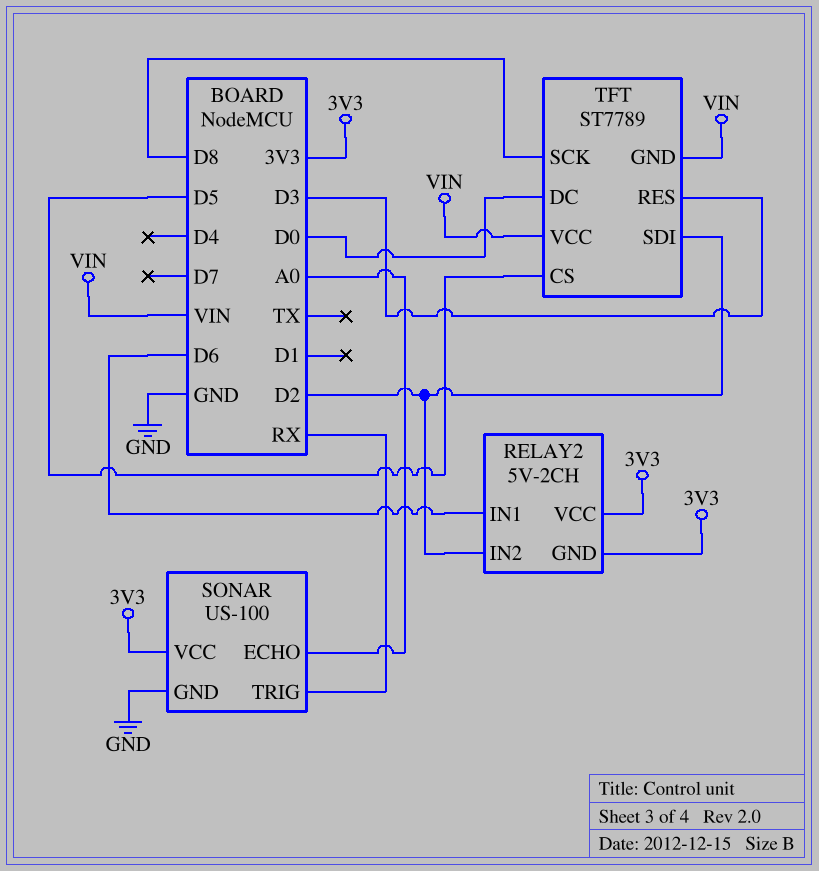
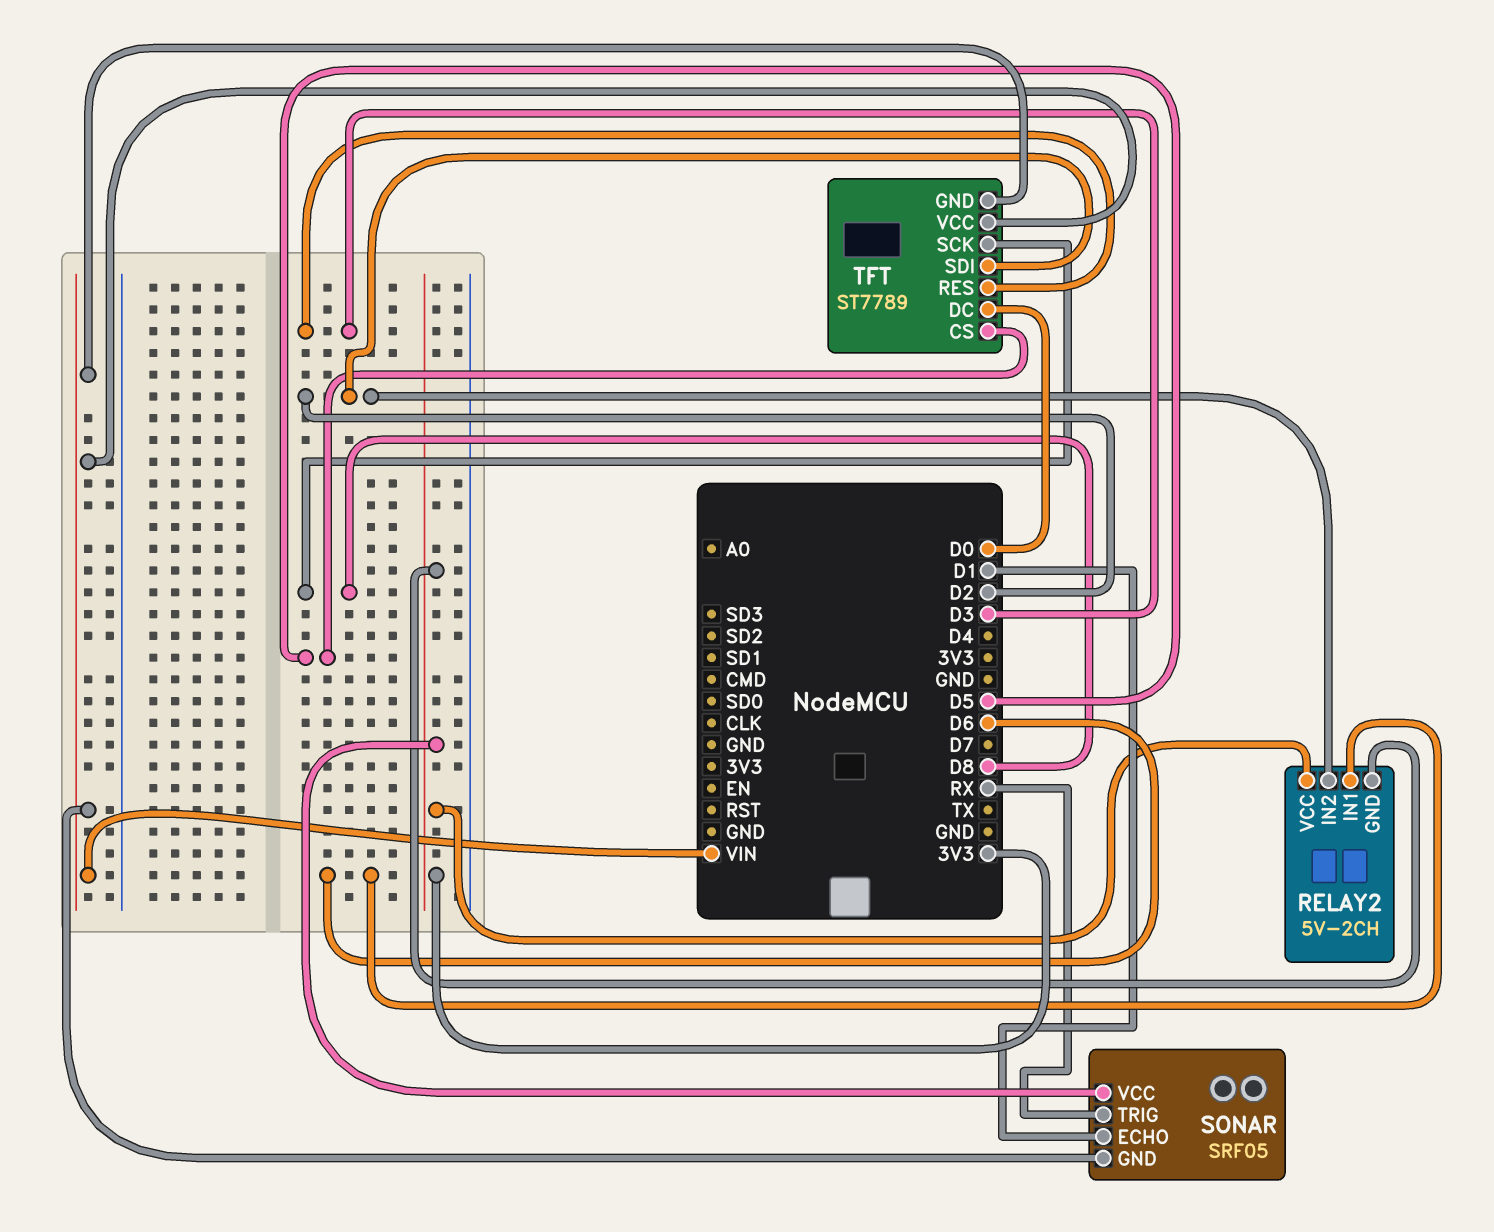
SONAR: US-100 -> SRF05
SONAR pin ECHO: A0 -> D1
SONAR pin GND: GND -> VIN

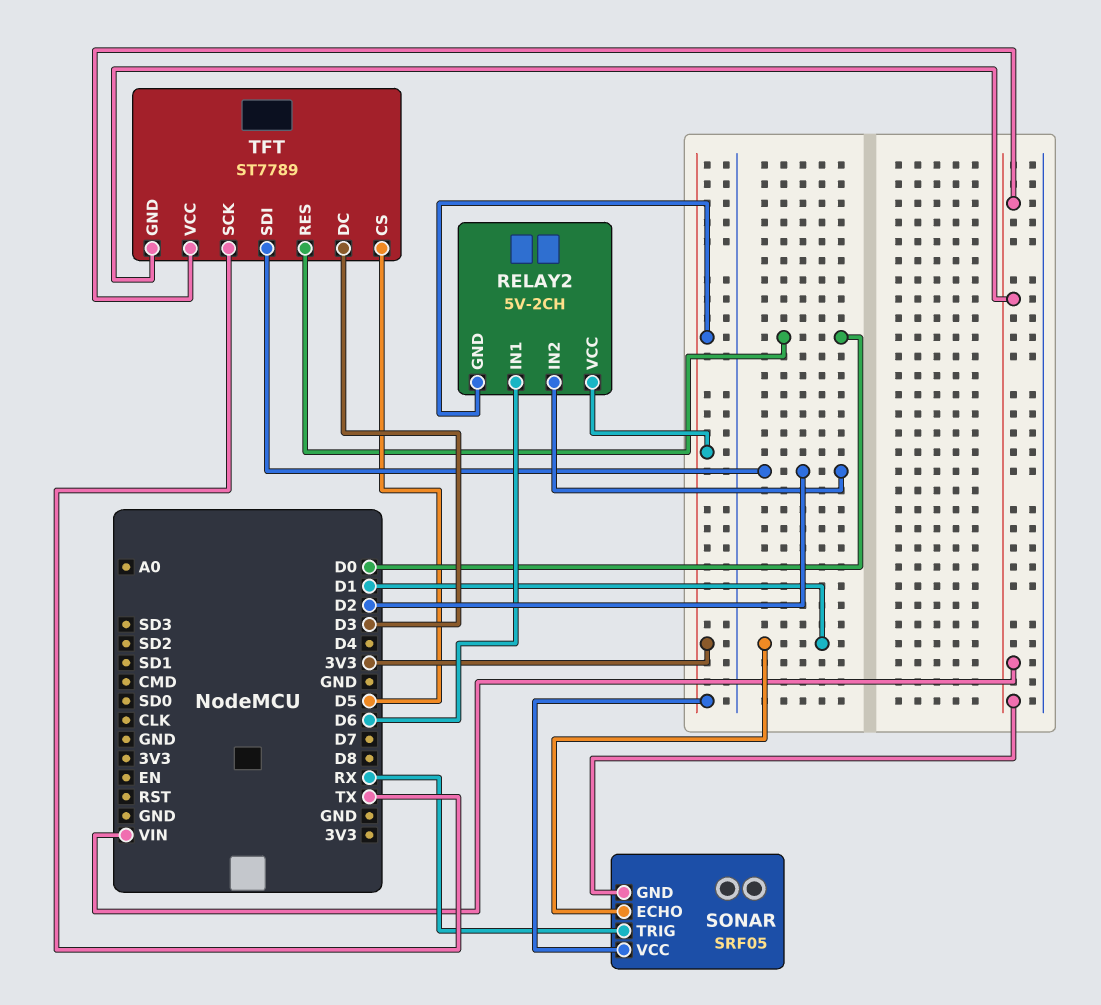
TFT pin DC: D0 -> D3
TFT pin RES: D3 -> D0
TFT pin SCK: D8 -> TX

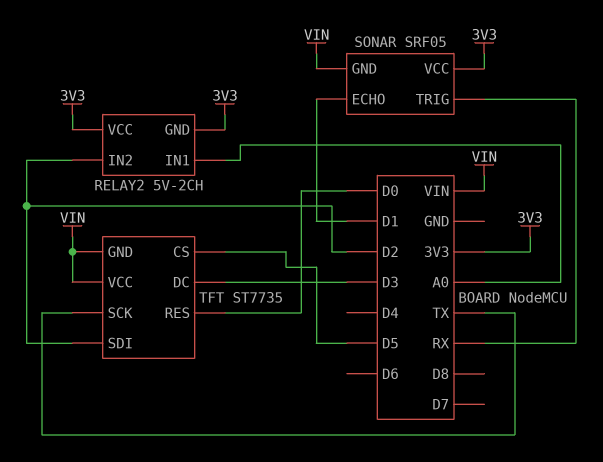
RELAY2 pin IN1: D6 -> A0
TFT: ST7789 -> ST7735

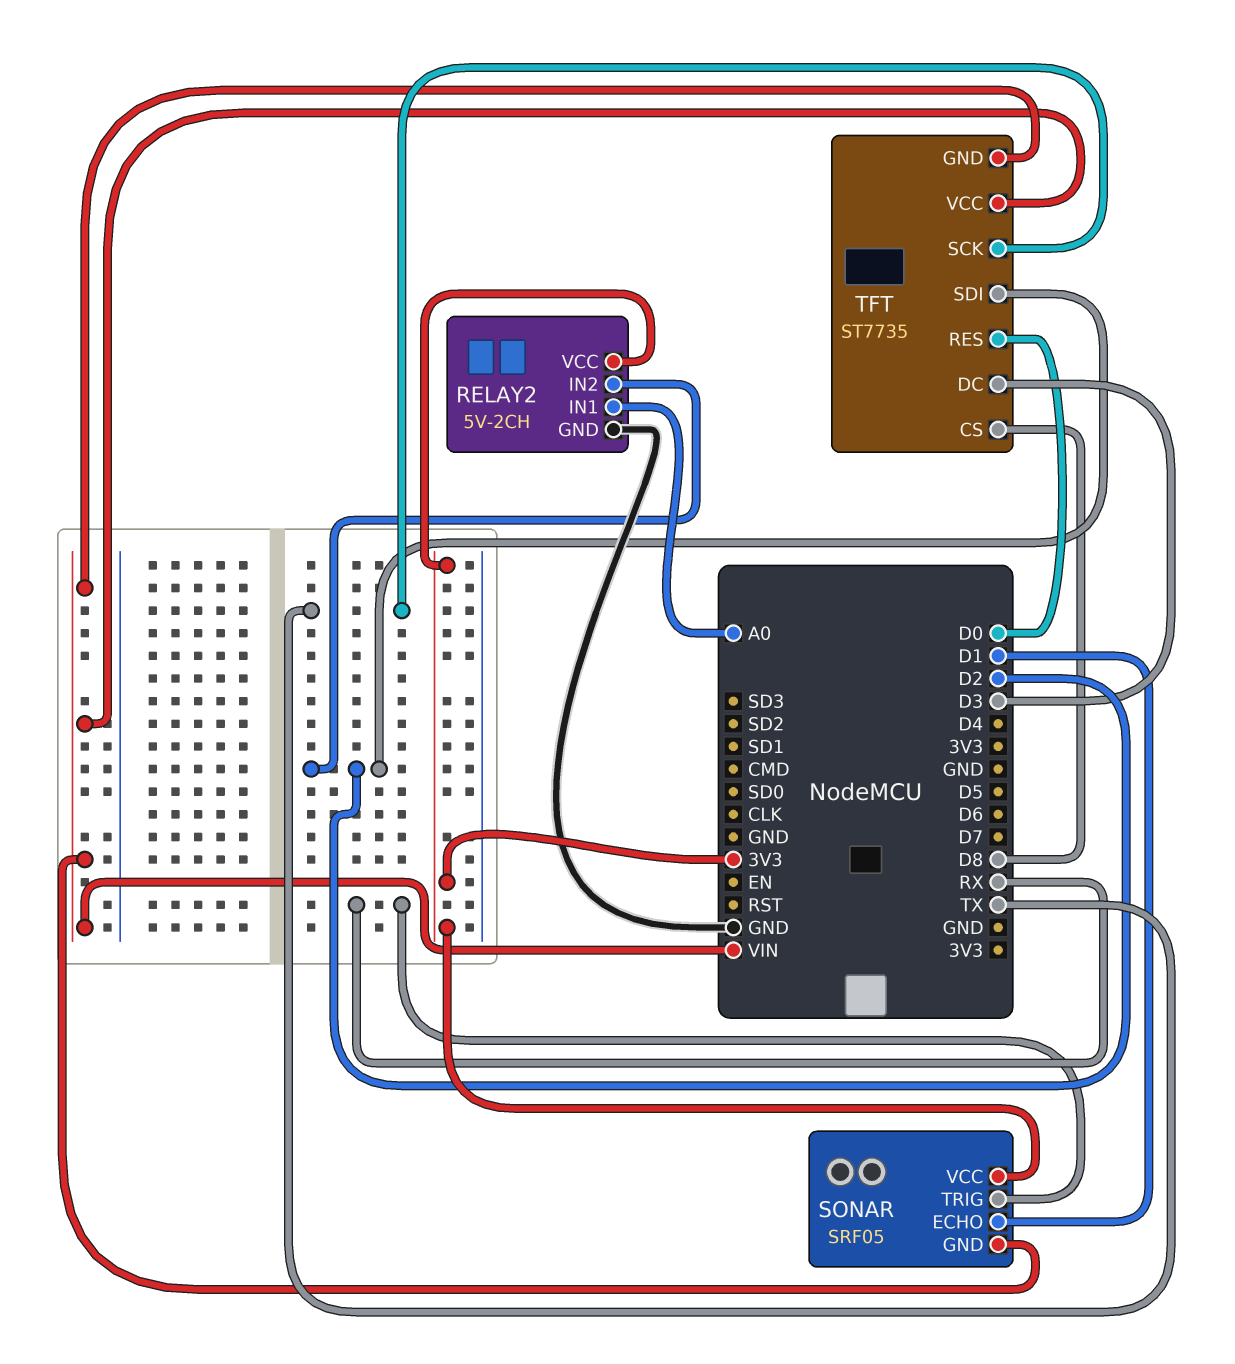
RELAY2 pin GND: 3V3 -> GND
TFT pin CS: D5 -> D8

